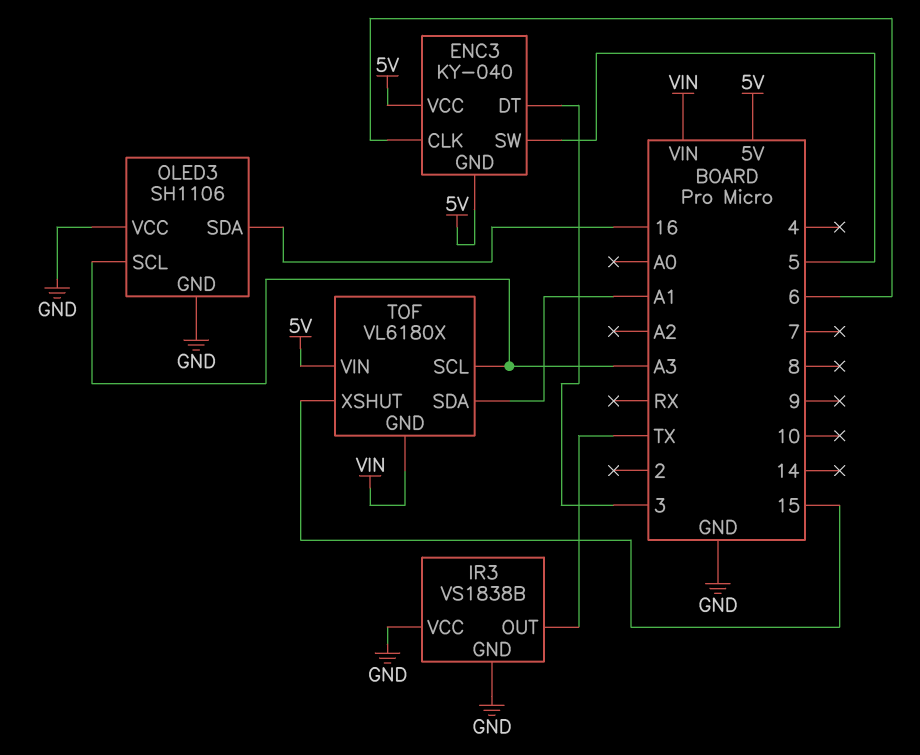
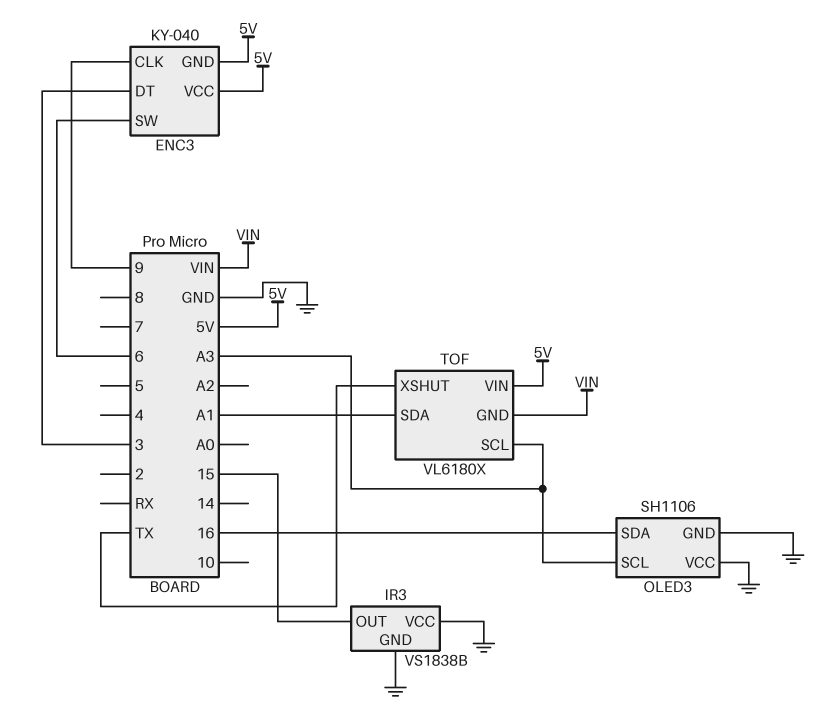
ENC3 pin CLK: 6 -> 9
ENC3 pin SW: 5 -> 6
IR3 pin OUT: TX -> 15
TOF pin XSHUT: 15 -> TX

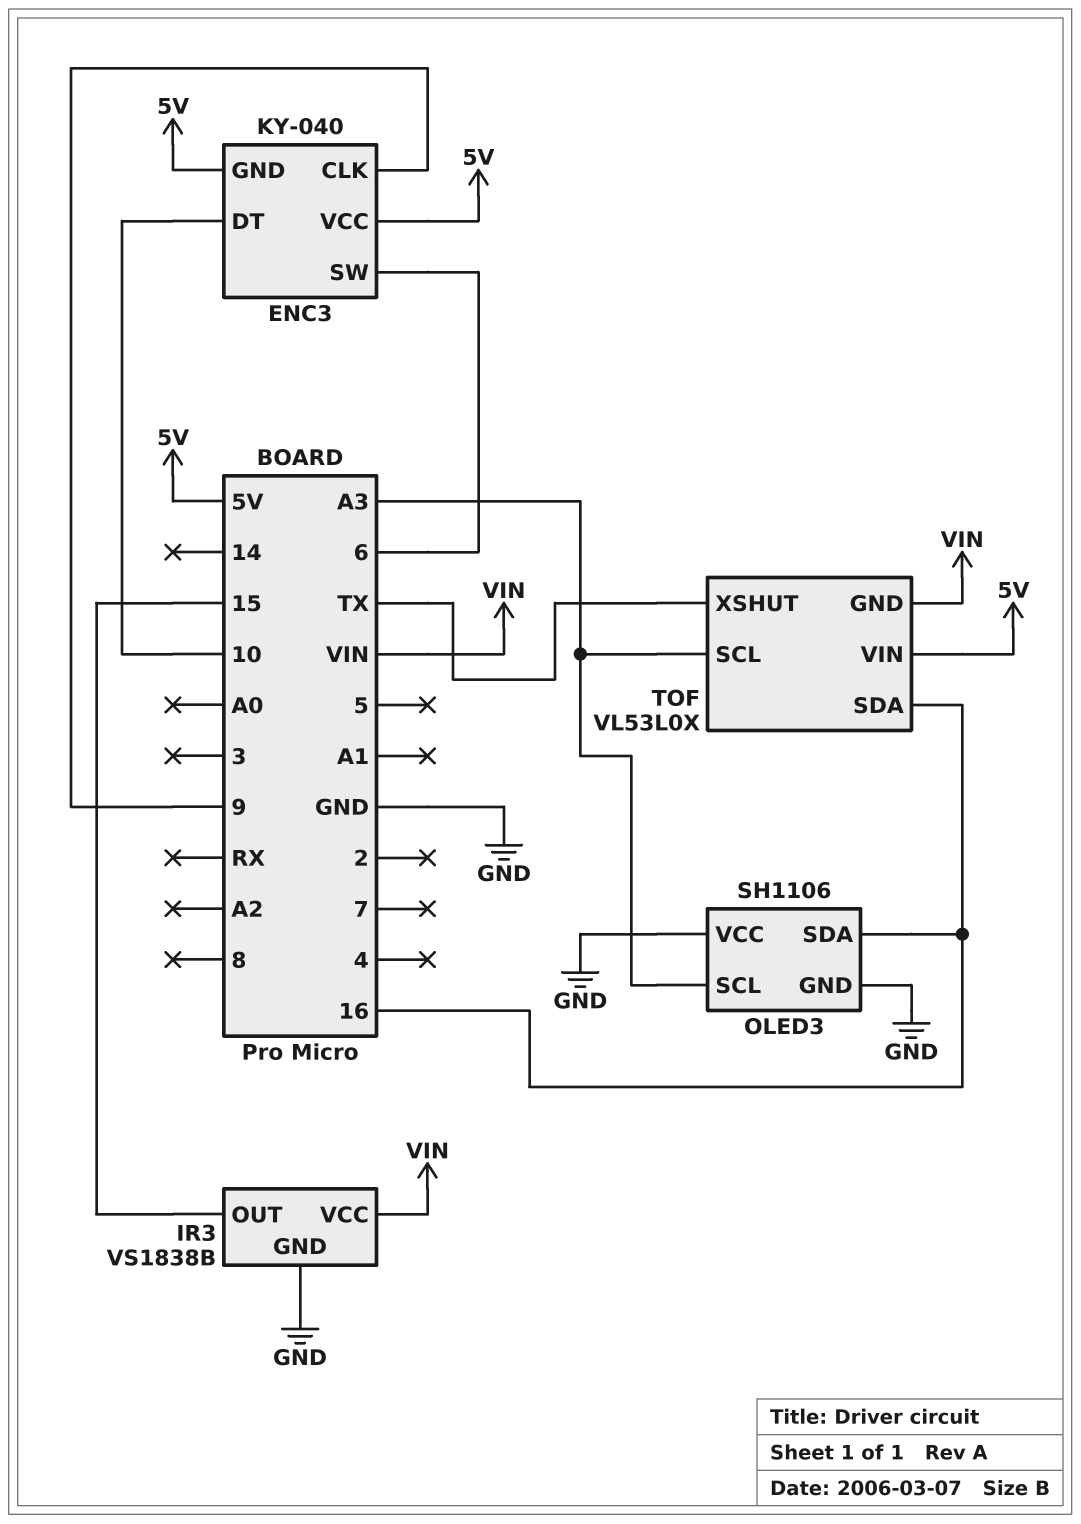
ENC3 pin DT: 3 -> 10
IR3 pin VCC: GND -> VIN
TOF: VL6180X -> VL53L0X
TOF pin SDA: A1 -> 16

